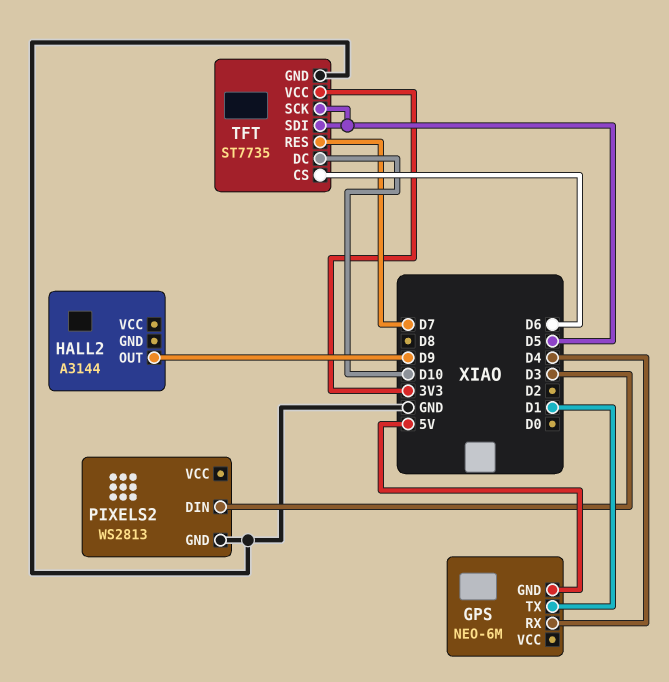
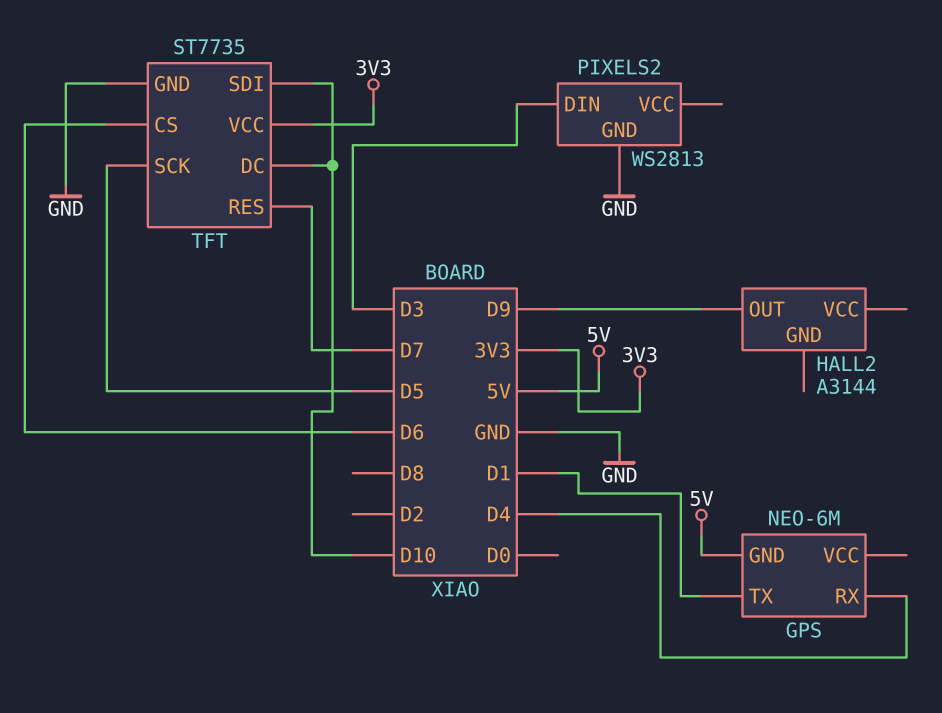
TFT pin SDI: D5 -> D10

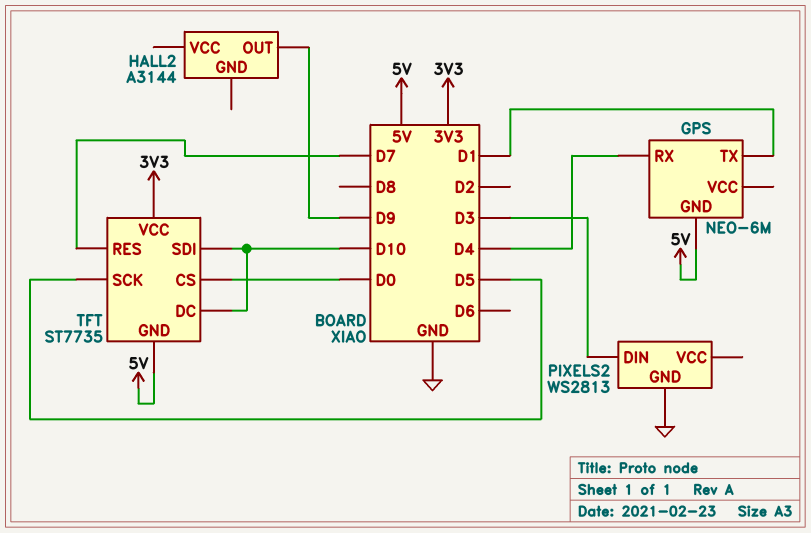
TFT pin CS: D6 -> D0
TFT pin GND: GND -> 5V

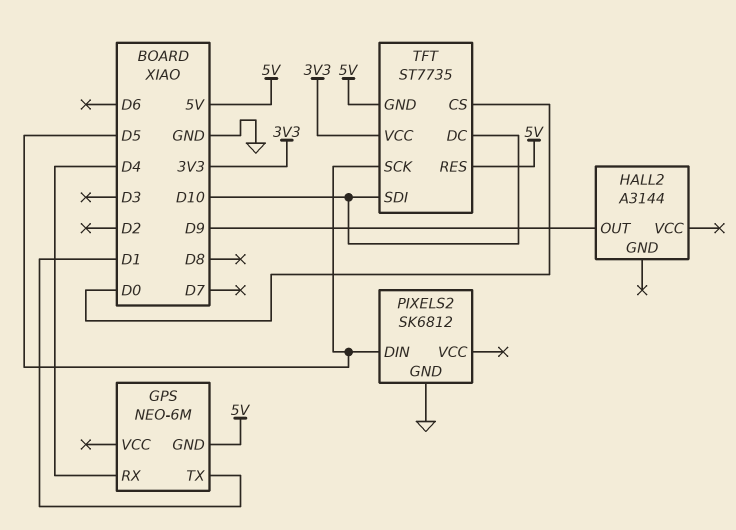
PIXELS2: WS2813 -> SK6812
PIXELS2 pin DIN: D3 -> D5
TFT pin RES: D7 -> 5V

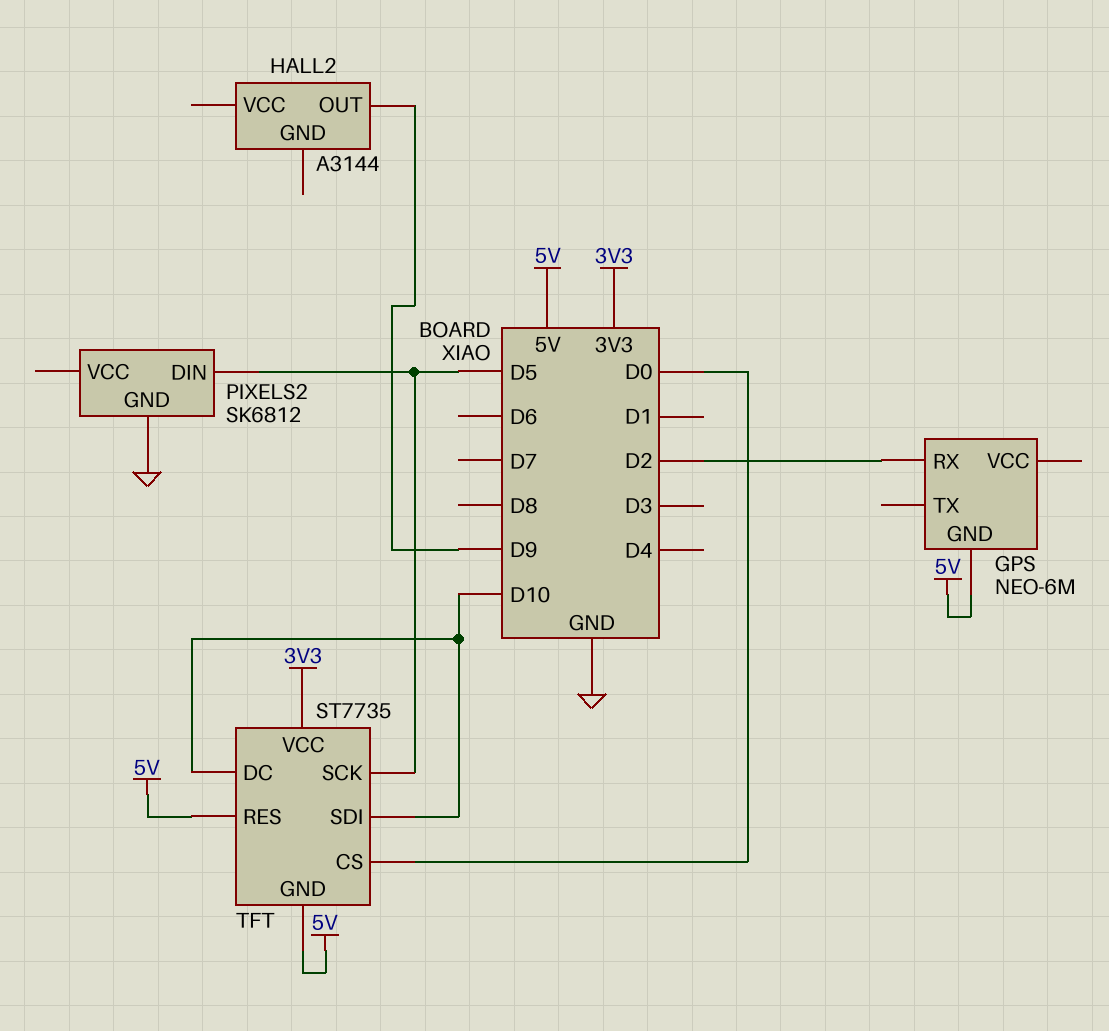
GPS pin RX: D4 -> D2
GPS pin TX: D1 -> none

